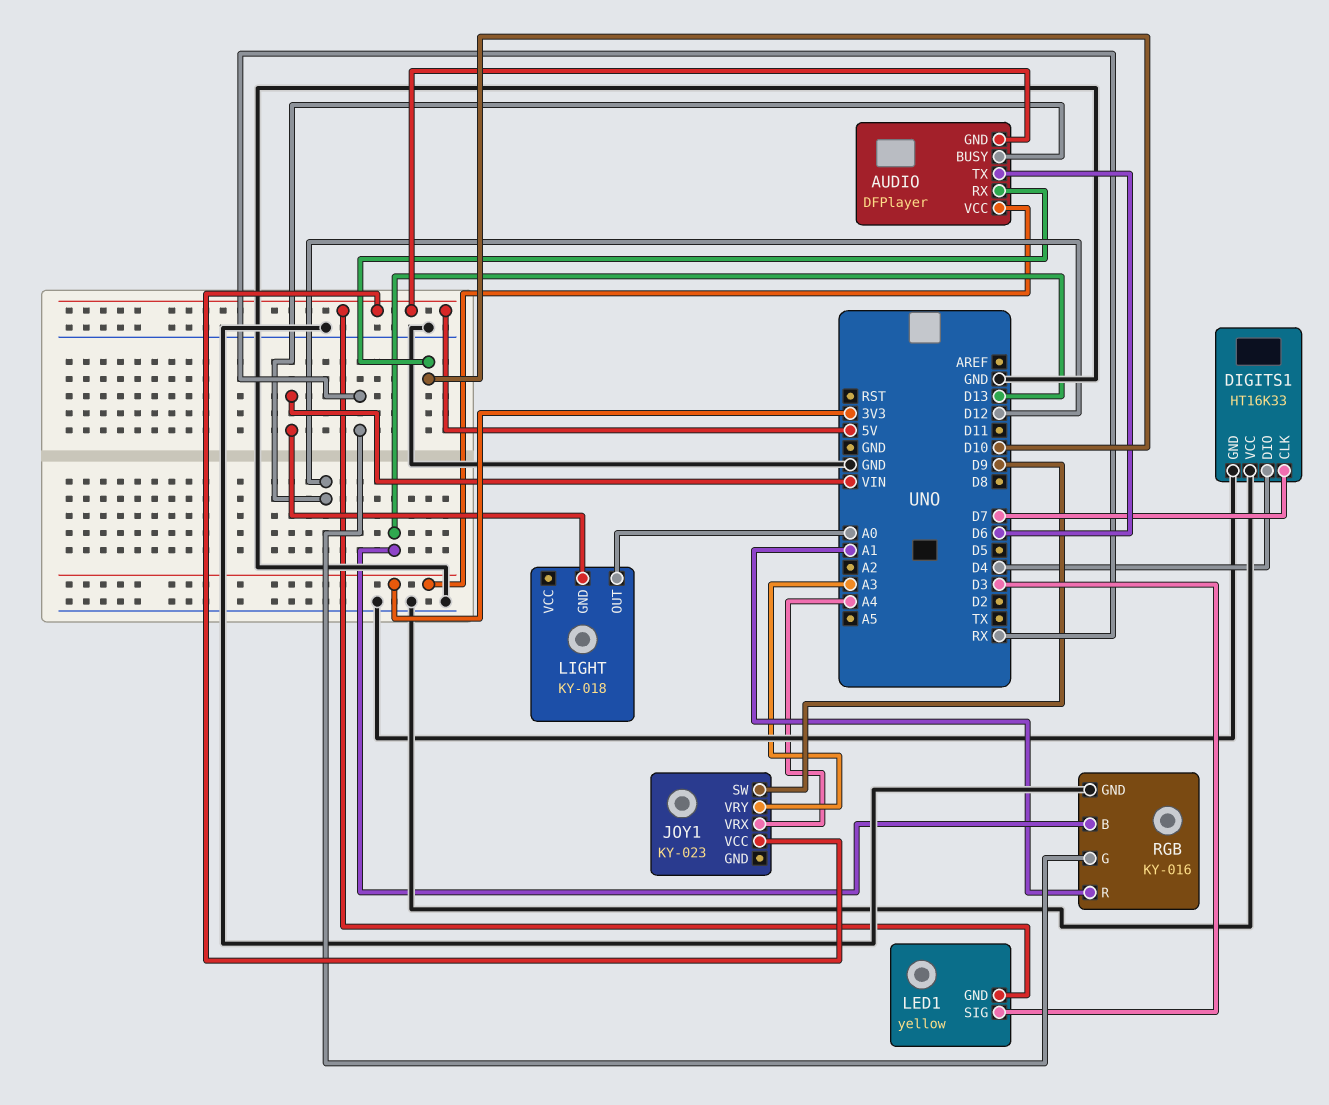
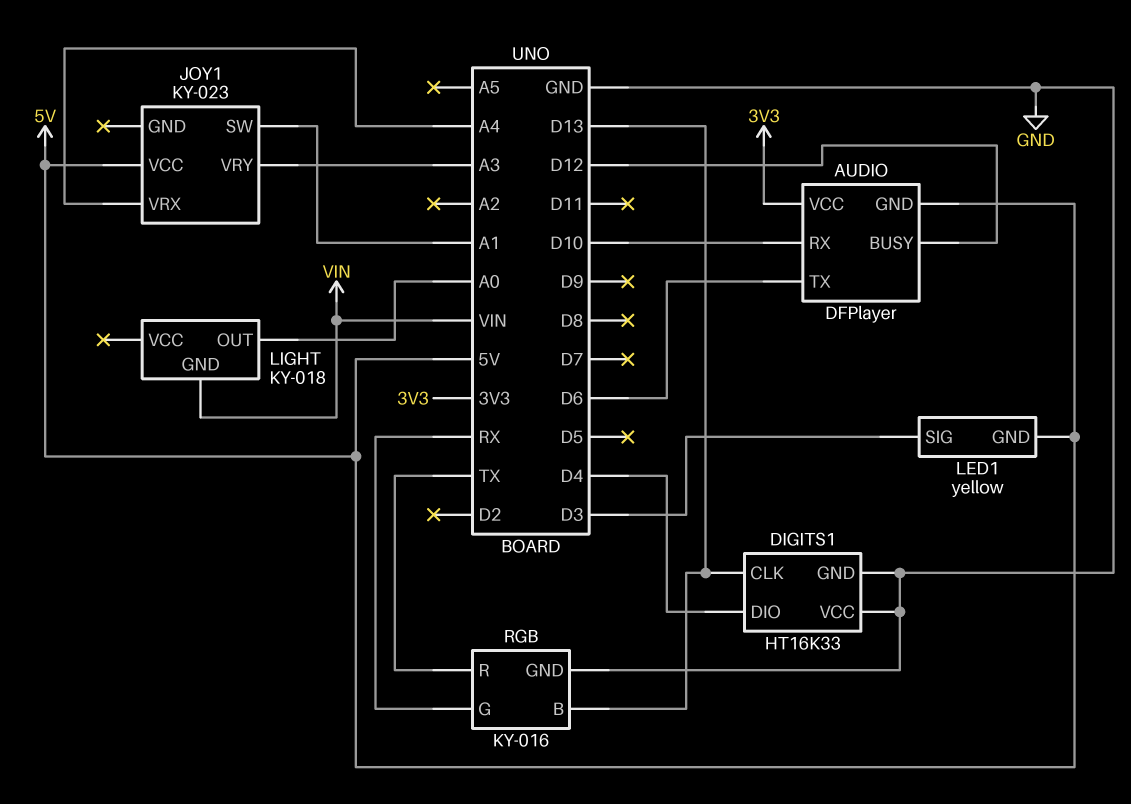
DIGITS1 pin CLK: D7 -> D13
JOY1 pin SW: D9 -> A1
RGB pin R: A1 -> TX

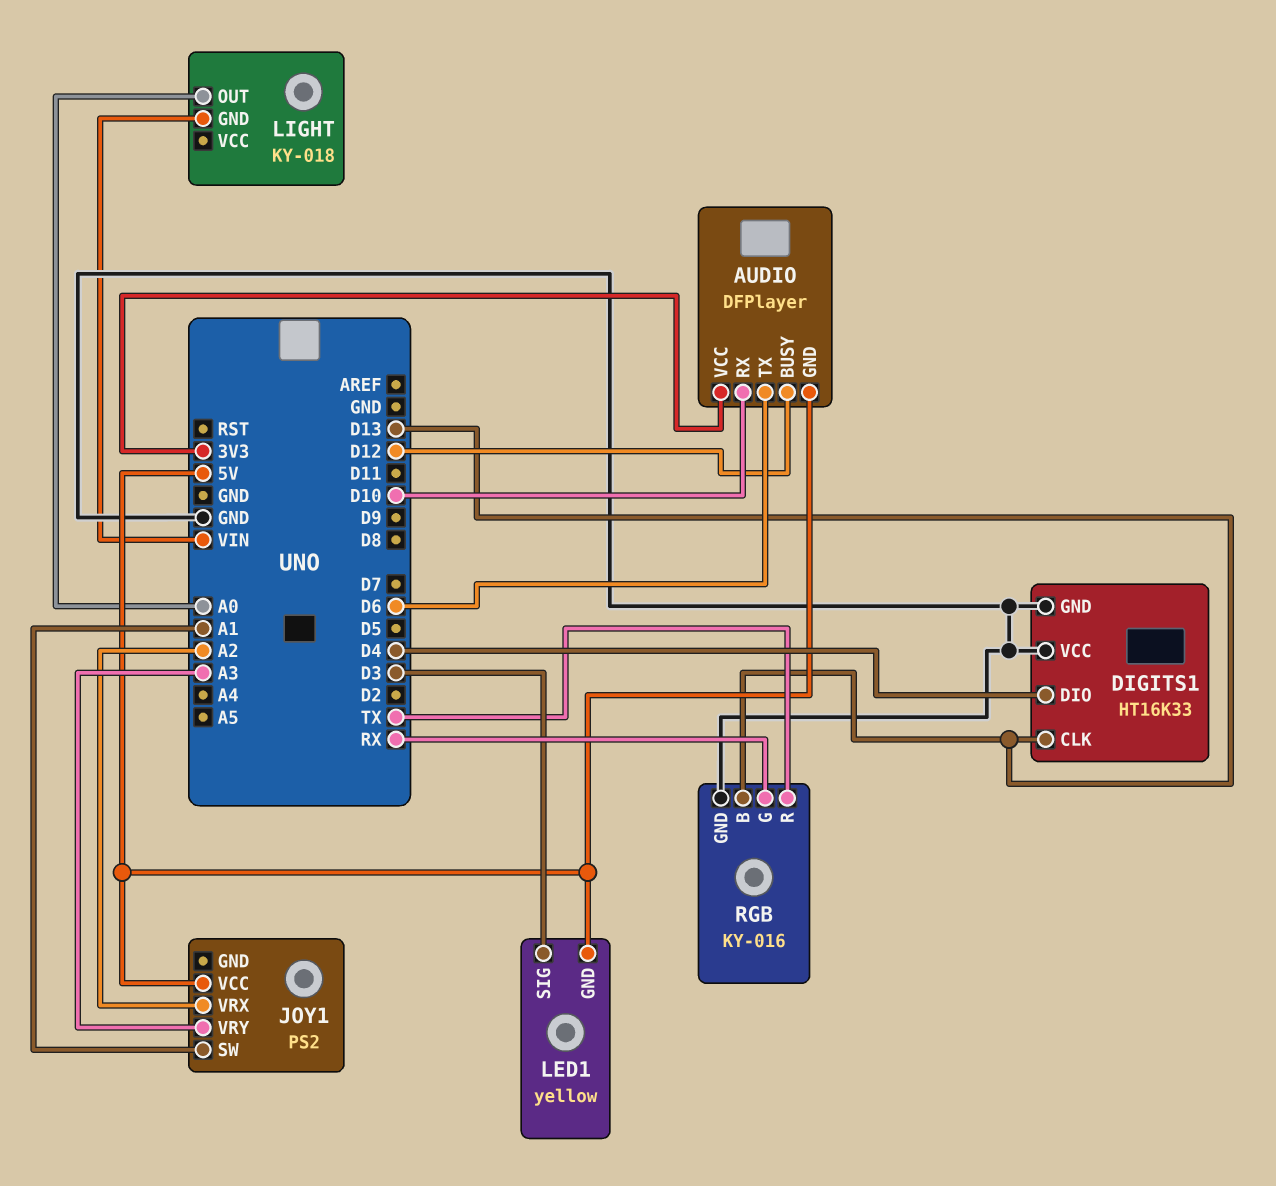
JOY1: KY-023 -> PS2
JOY1 pin VRX: A4 -> A2

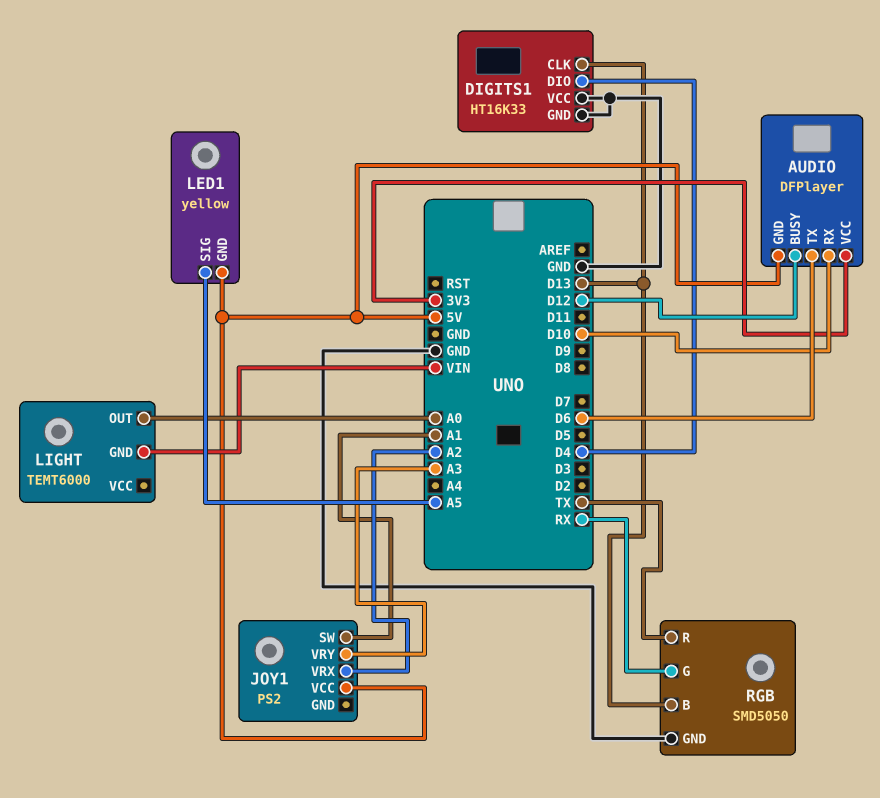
LED1 pin SIG: D3 -> A5
LIGHT: KY-018 -> TEMT6000
RGB: KY-016 -> SMD5050

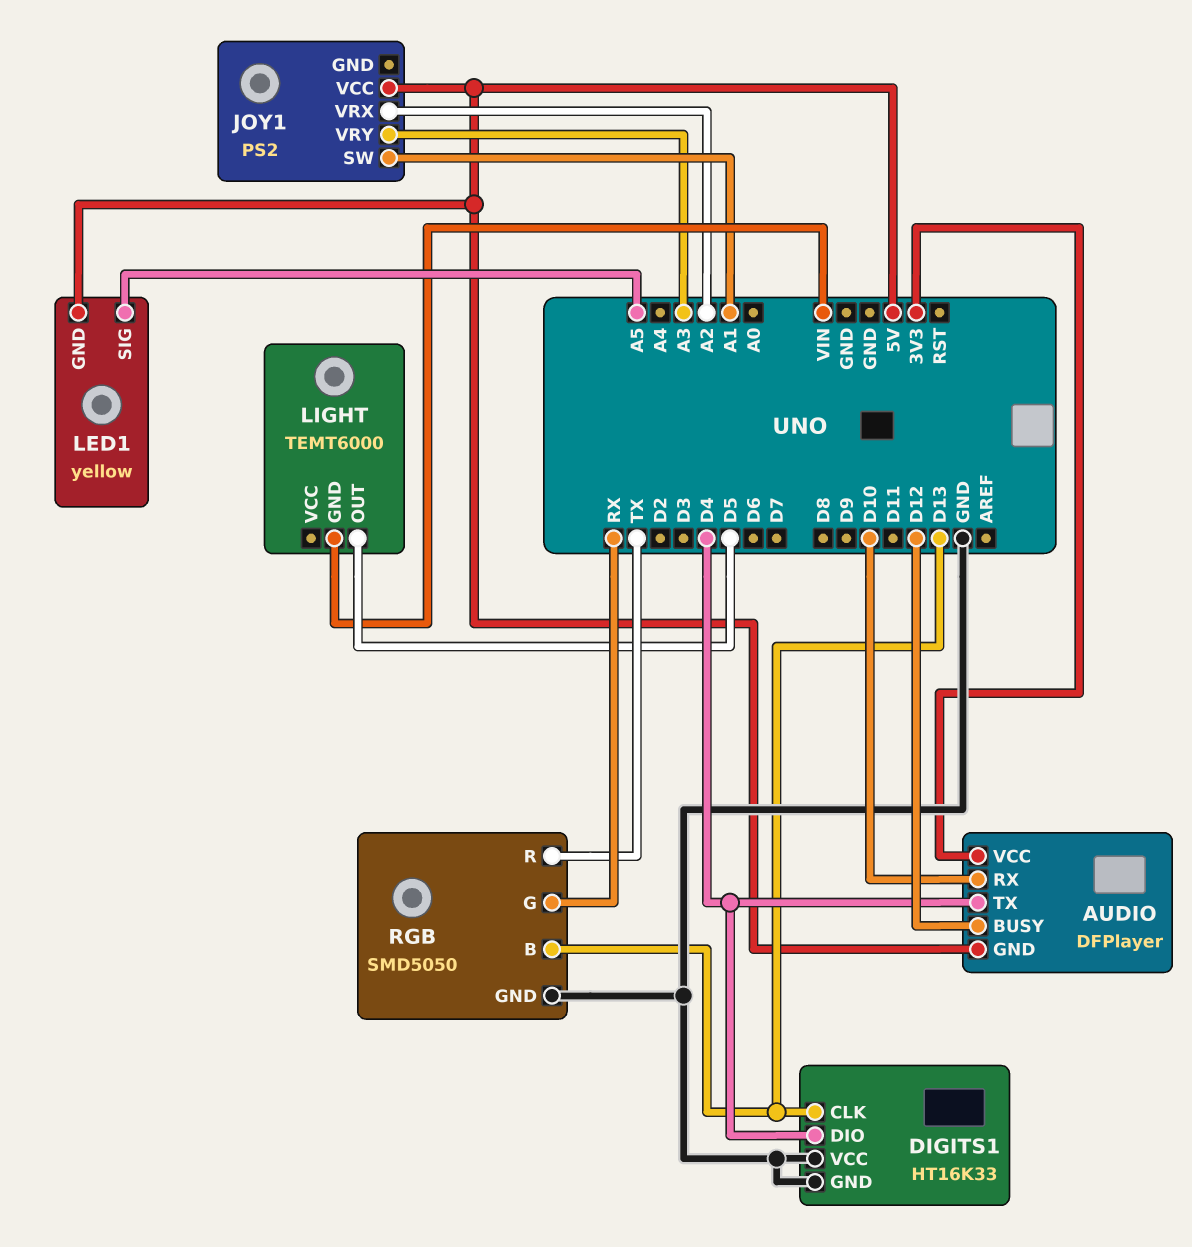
AUDIO pin TX: D6 -> D4
LIGHT pin OUT: A0 -> D5

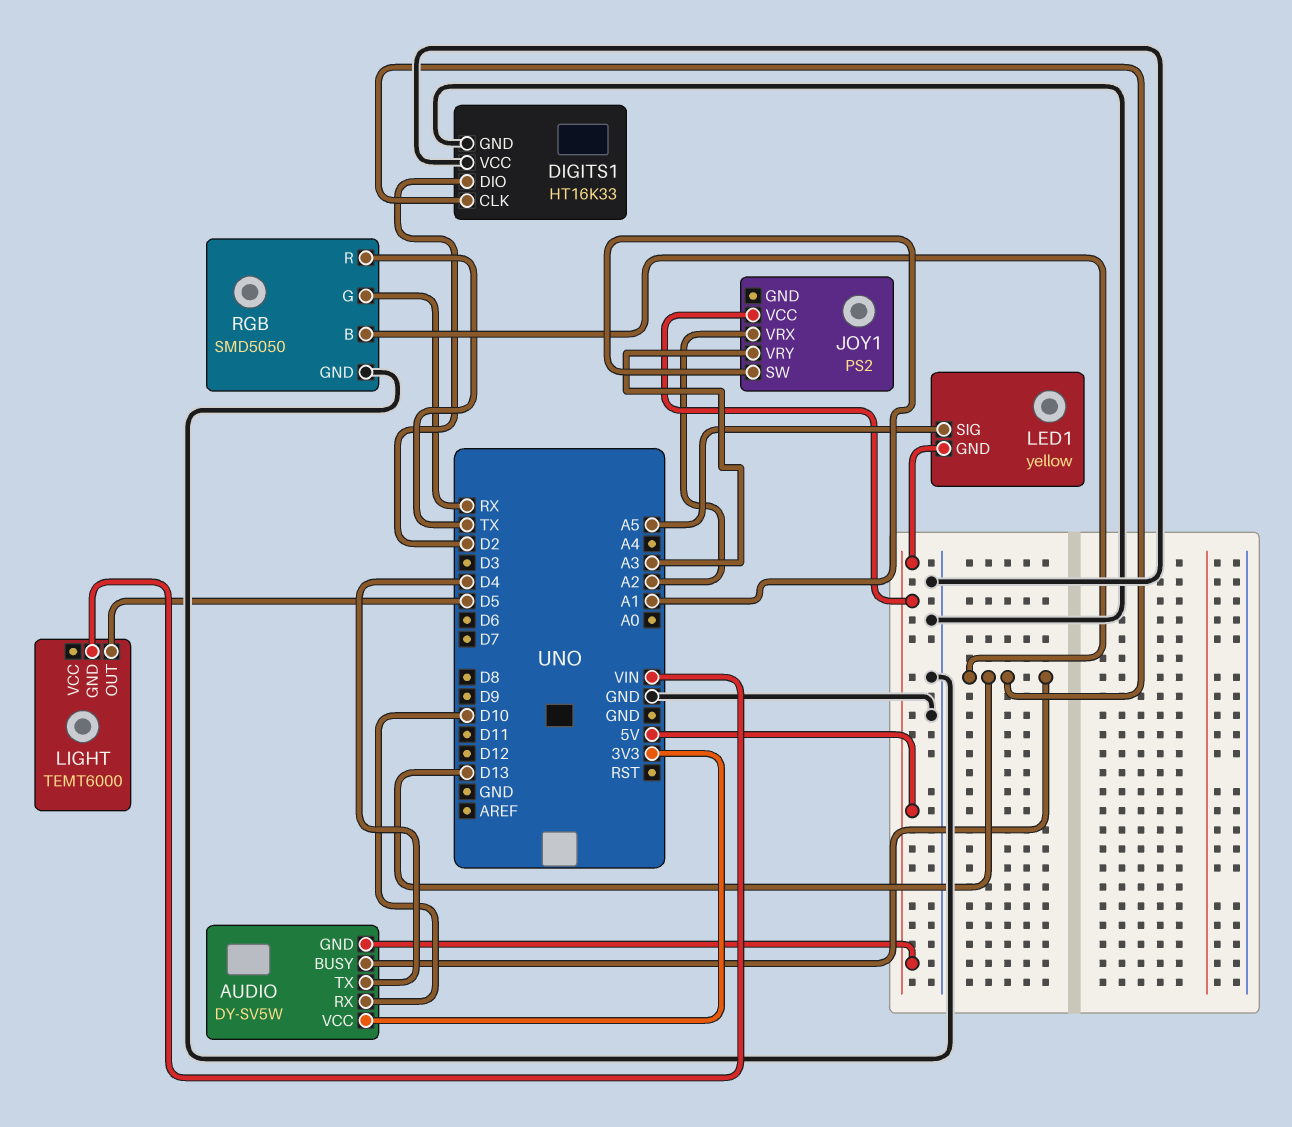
AUDIO: DFPlayer -> DY-SV5W
AUDIO pin BUSY: D12 -> D13
DIGITS1 pin DIO: D4 -> D2

